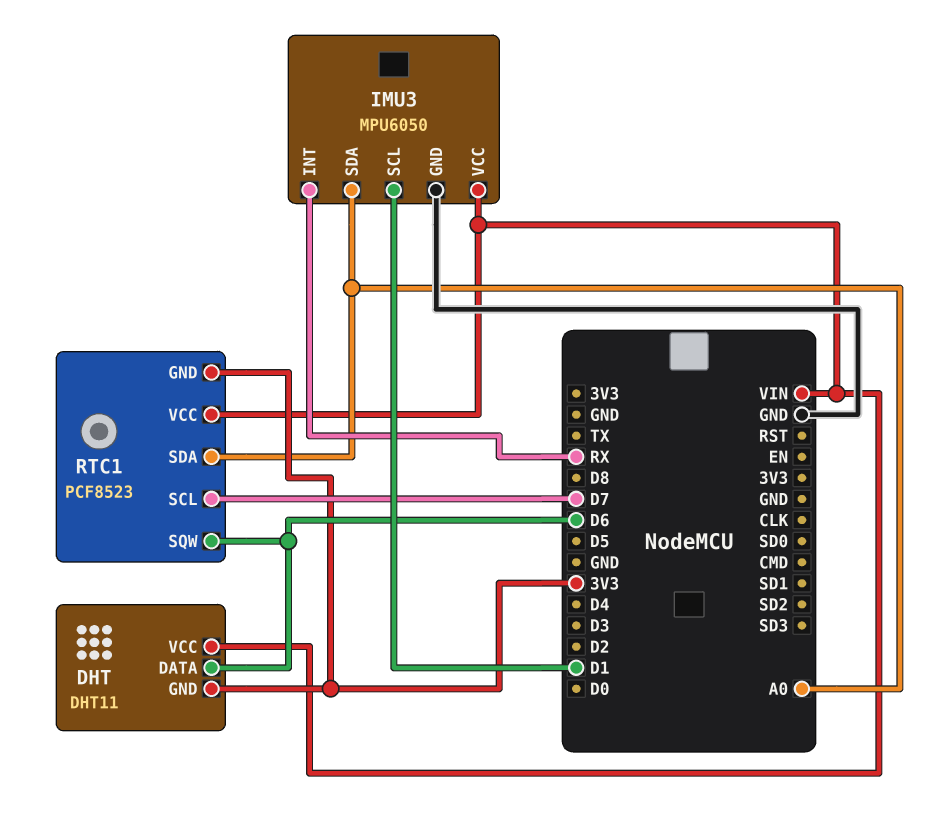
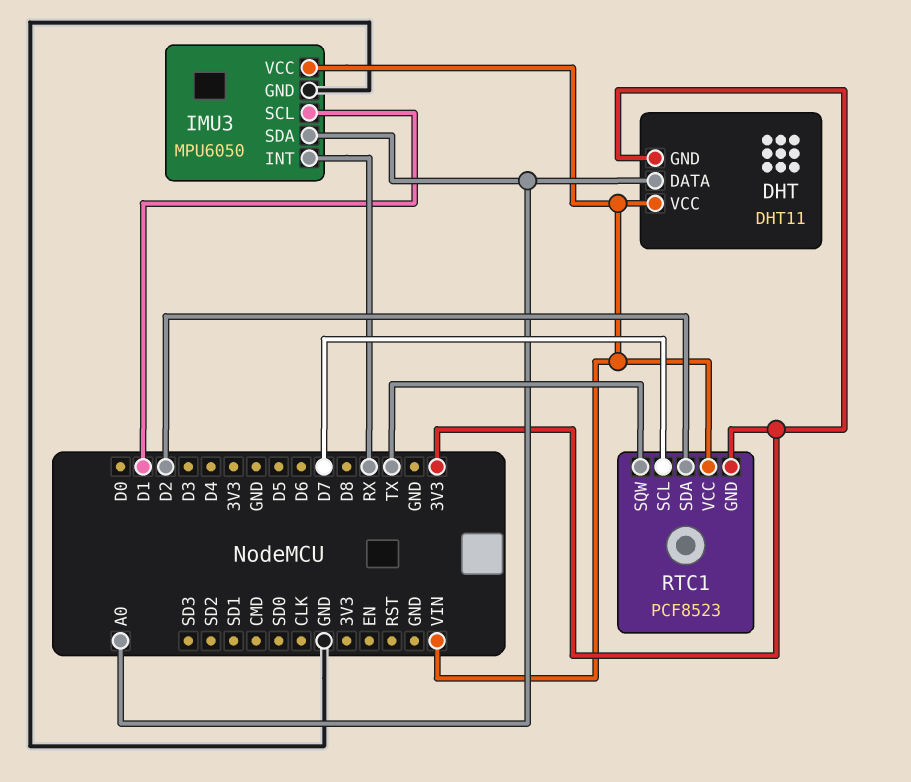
DHT pin DATA: D6 -> A0
RTC1 pin SDA: A0 -> D2
RTC1 pin SQW: D6 -> TX

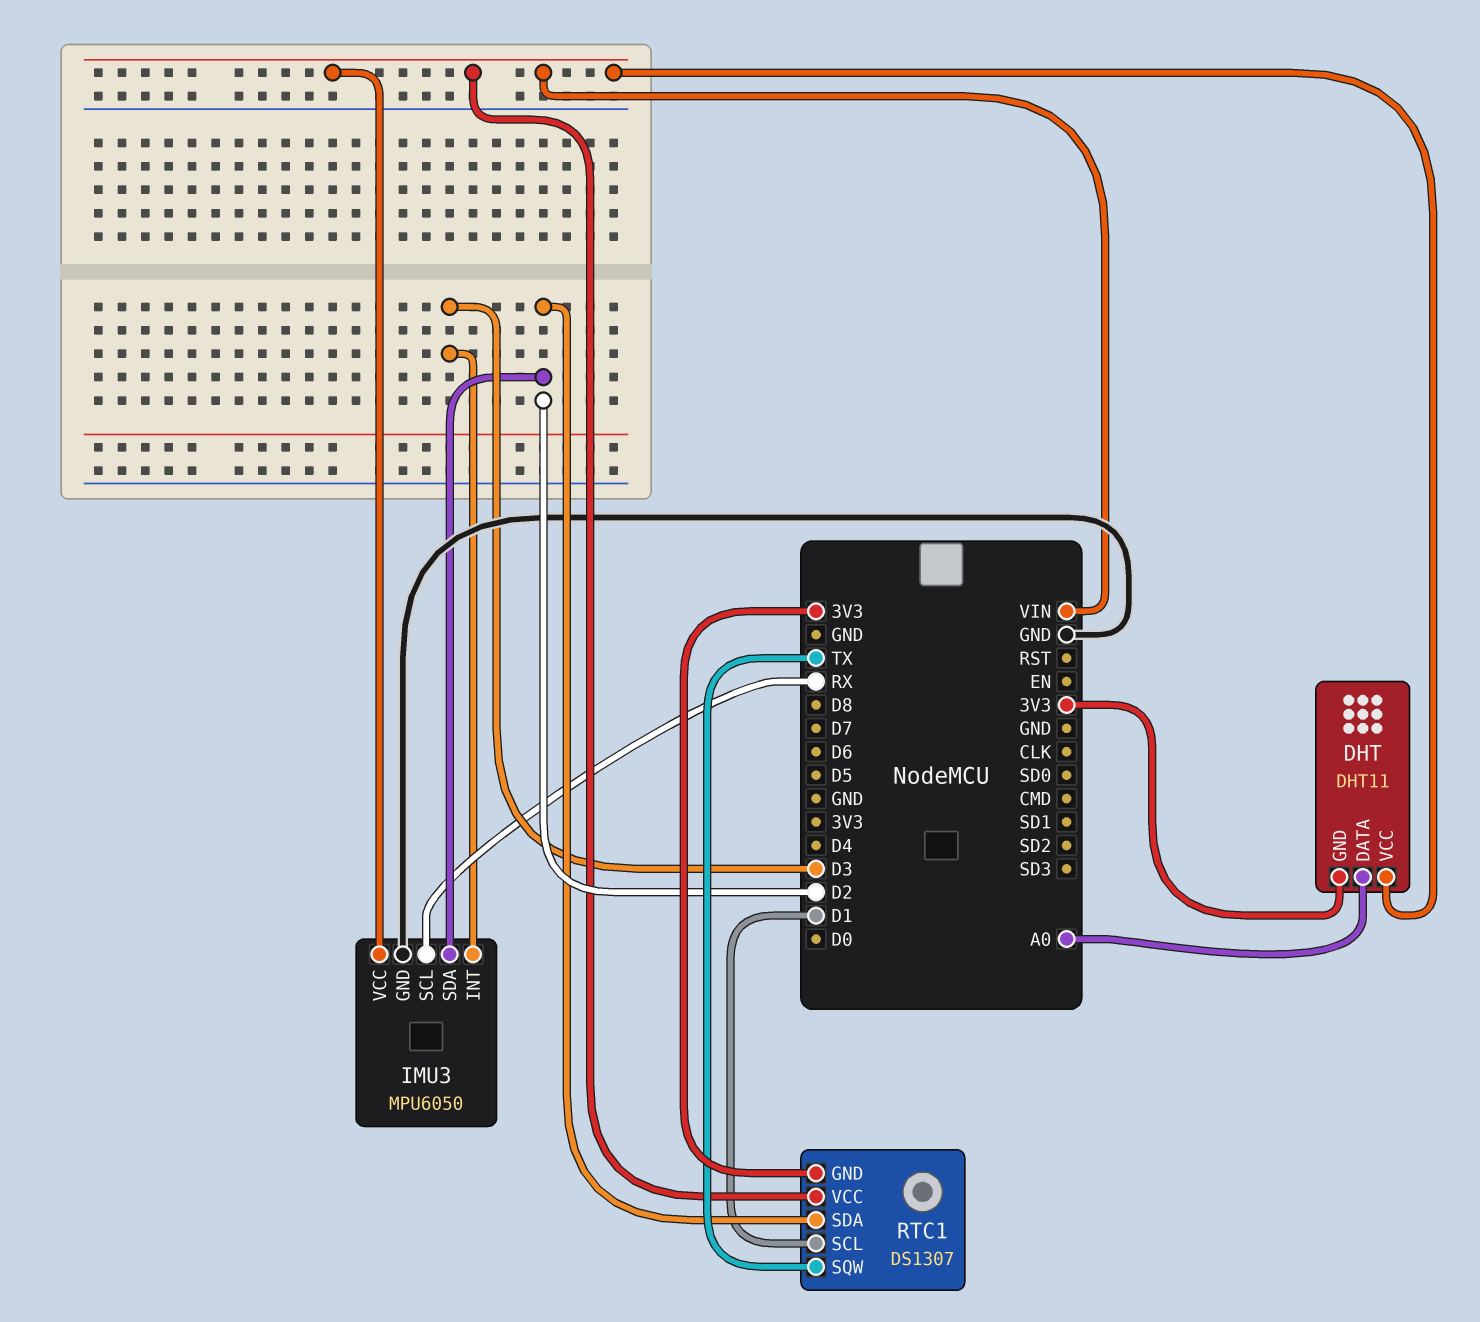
IMU3 pin INT: RX -> D3
IMU3 pin SCL: D1 -> RX
IMU3 pin SDA: A0 -> D2
RTC1: PCF8523 -> DS1307
RTC1 pin SCL: D7 -> D1

